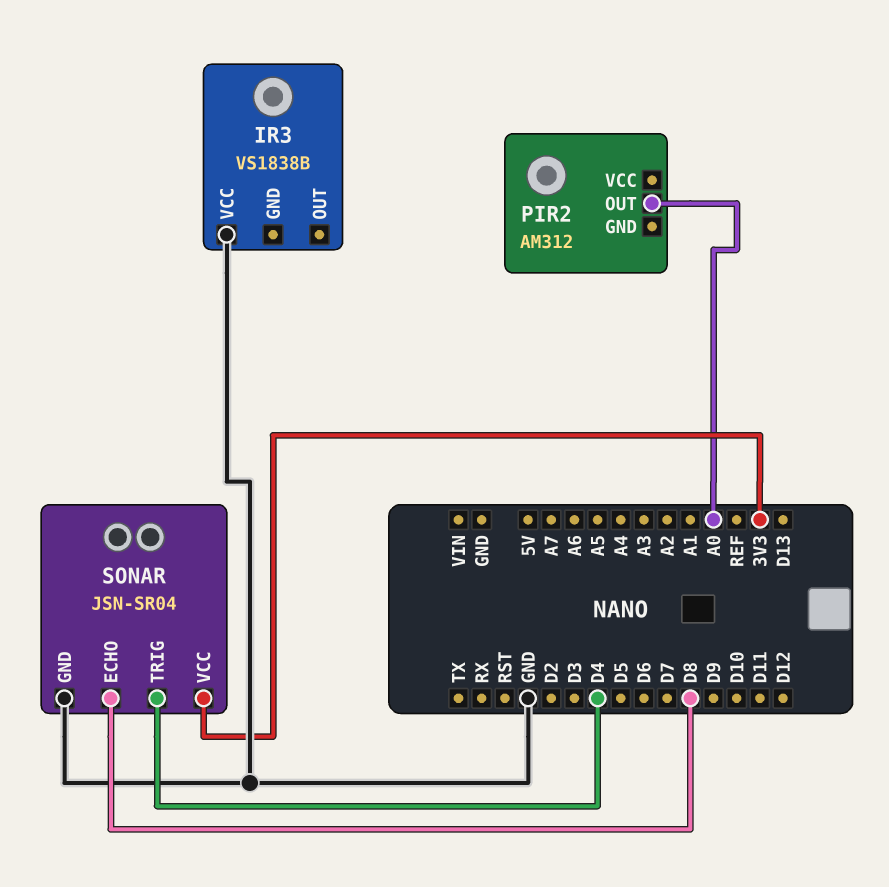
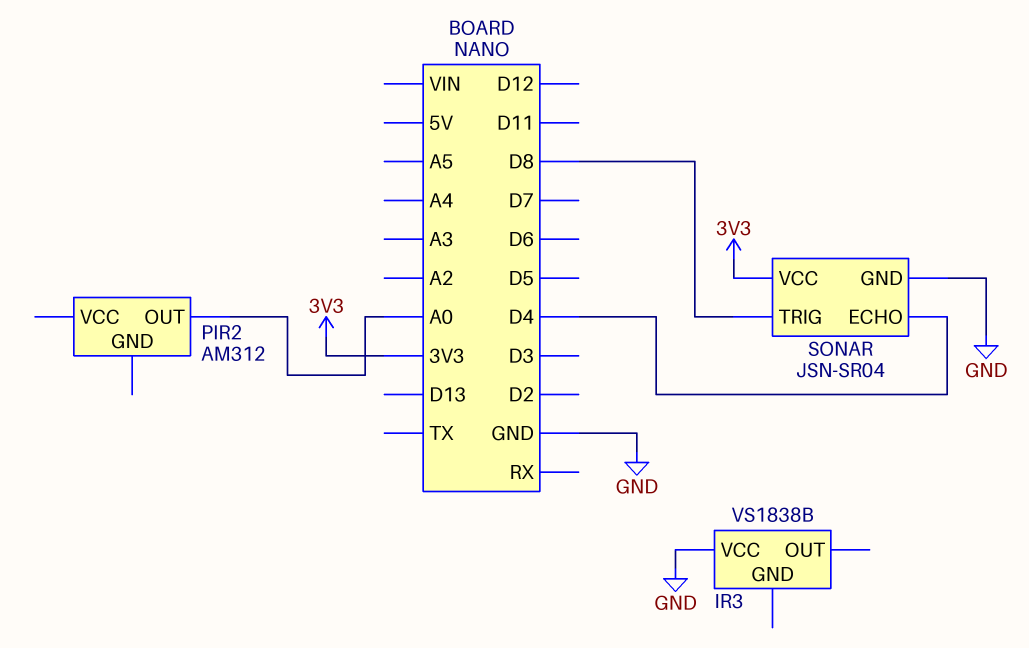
SONAR pin ECHO: D8 -> D4
SONAR pin TRIG: D4 -> D8

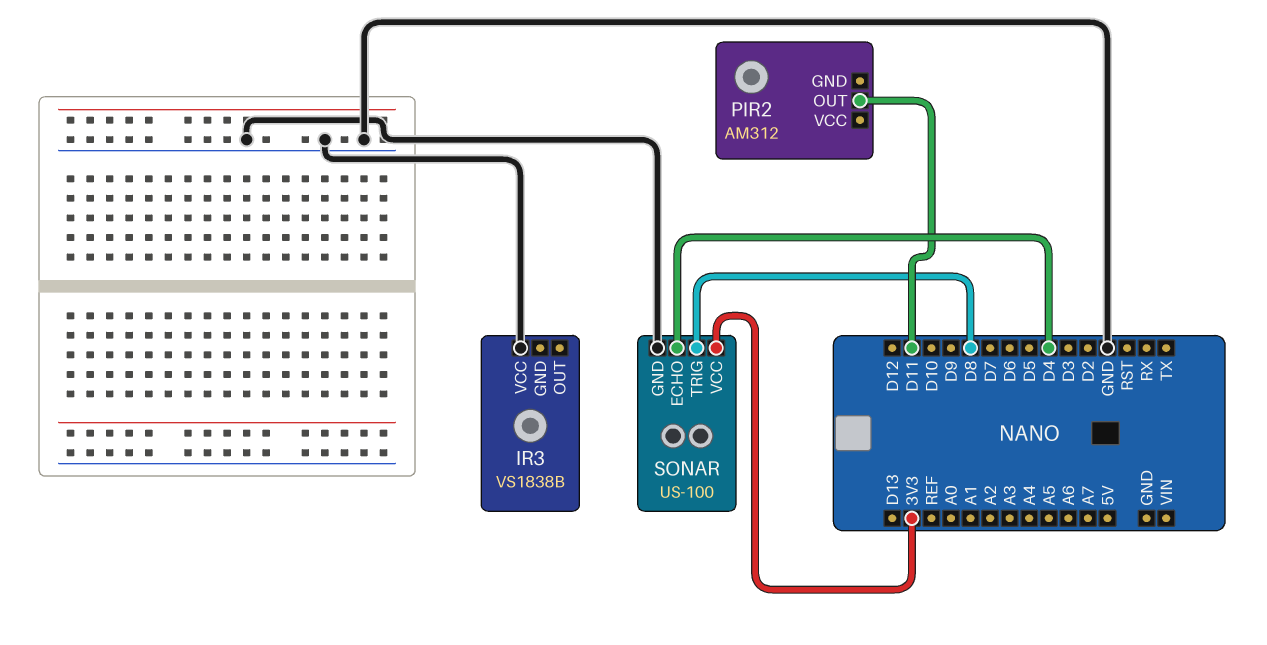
PIR2 pin OUT: A0 -> D11
SONAR: JSN-SR04 -> US-100

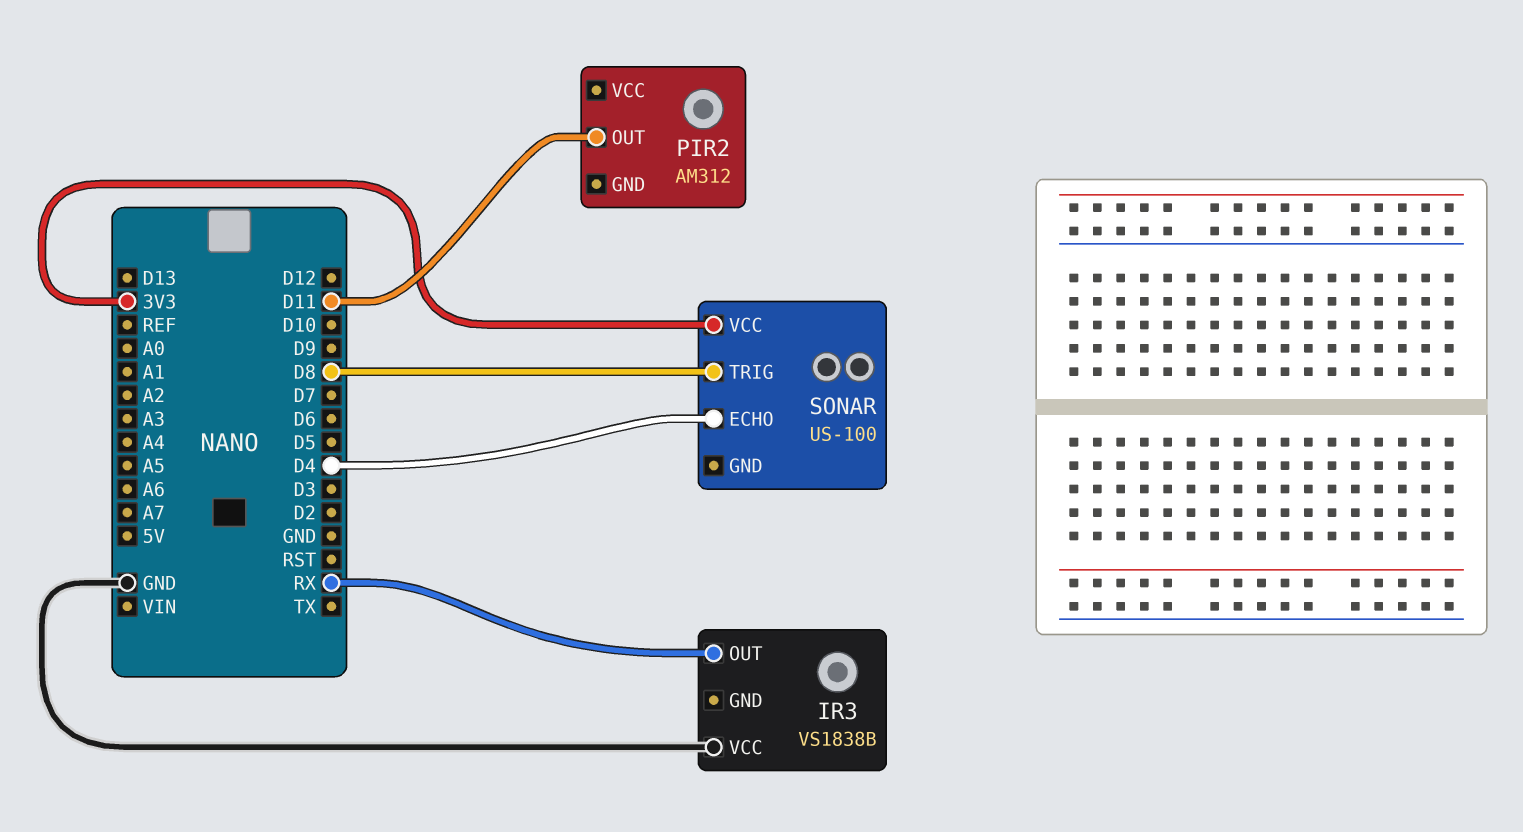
IR3 pin OUT: none -> RX
SONAR pin GND: GND -> none

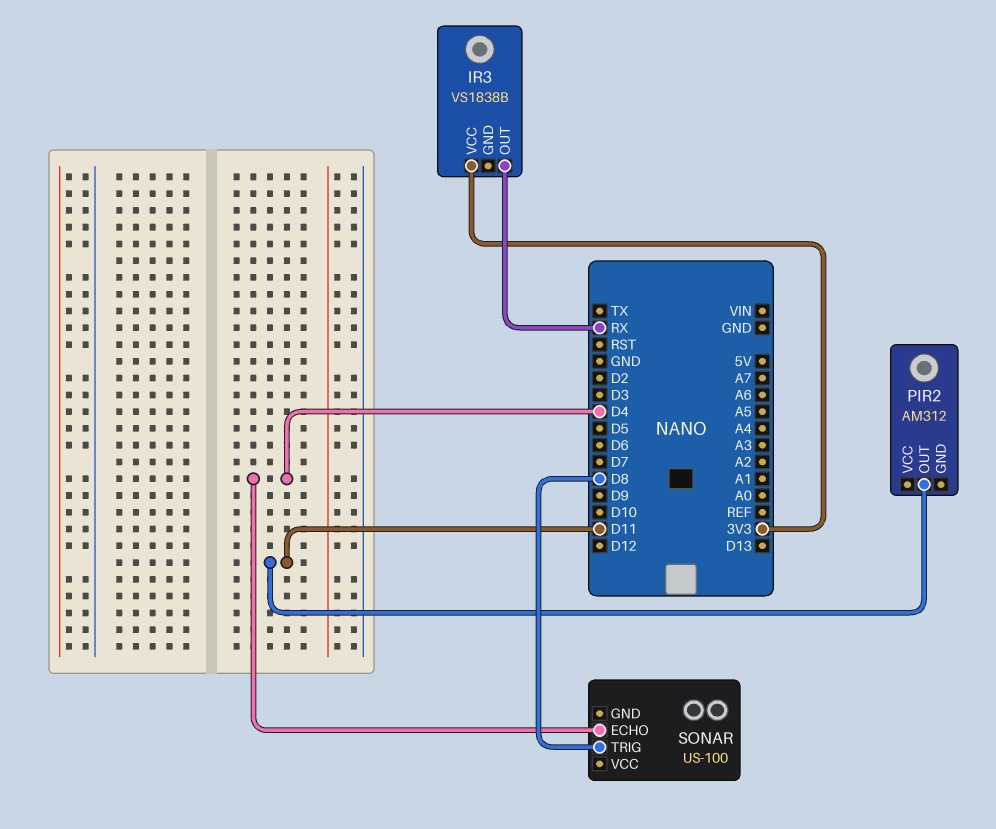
IR3 pin VCC: GND -> 3V3
SONAR pin VCC: 3V3 -> none

